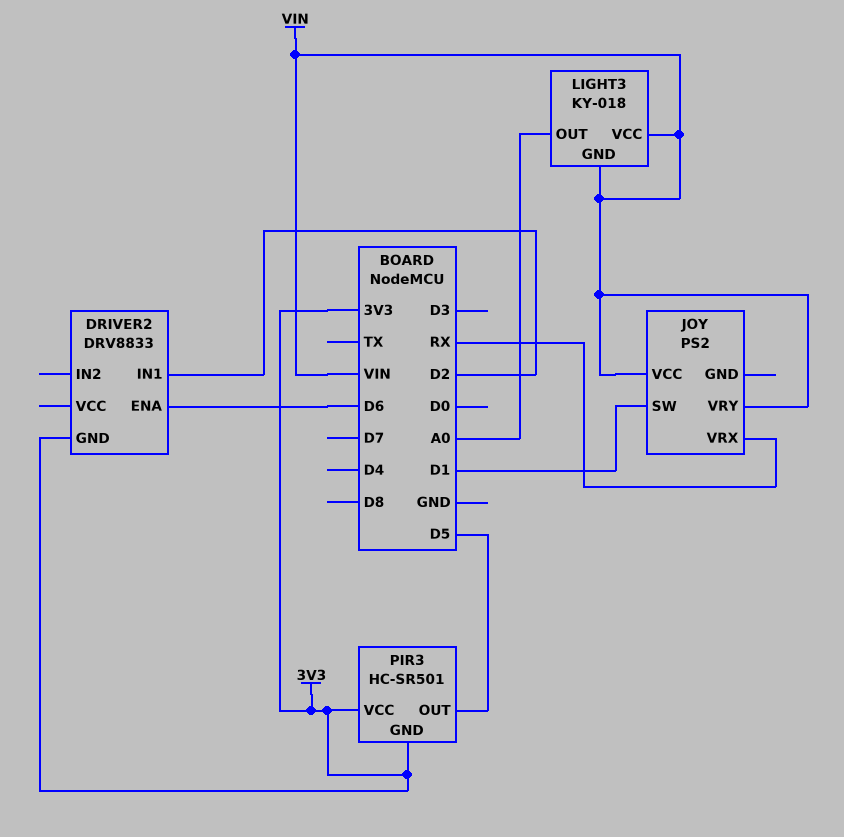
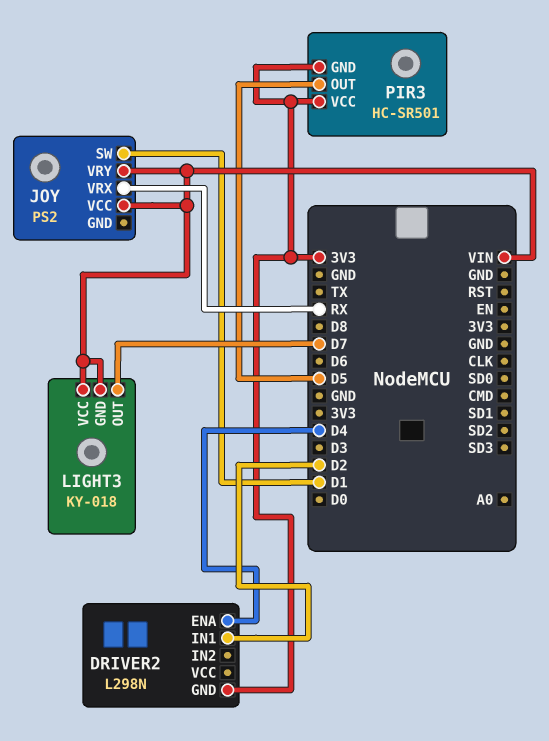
DRIVER2: DRV8833 -> L298N
DRIVER2 pin ENA: D6 -> D4
LIGHT3 pin OUT: A0 -> D7

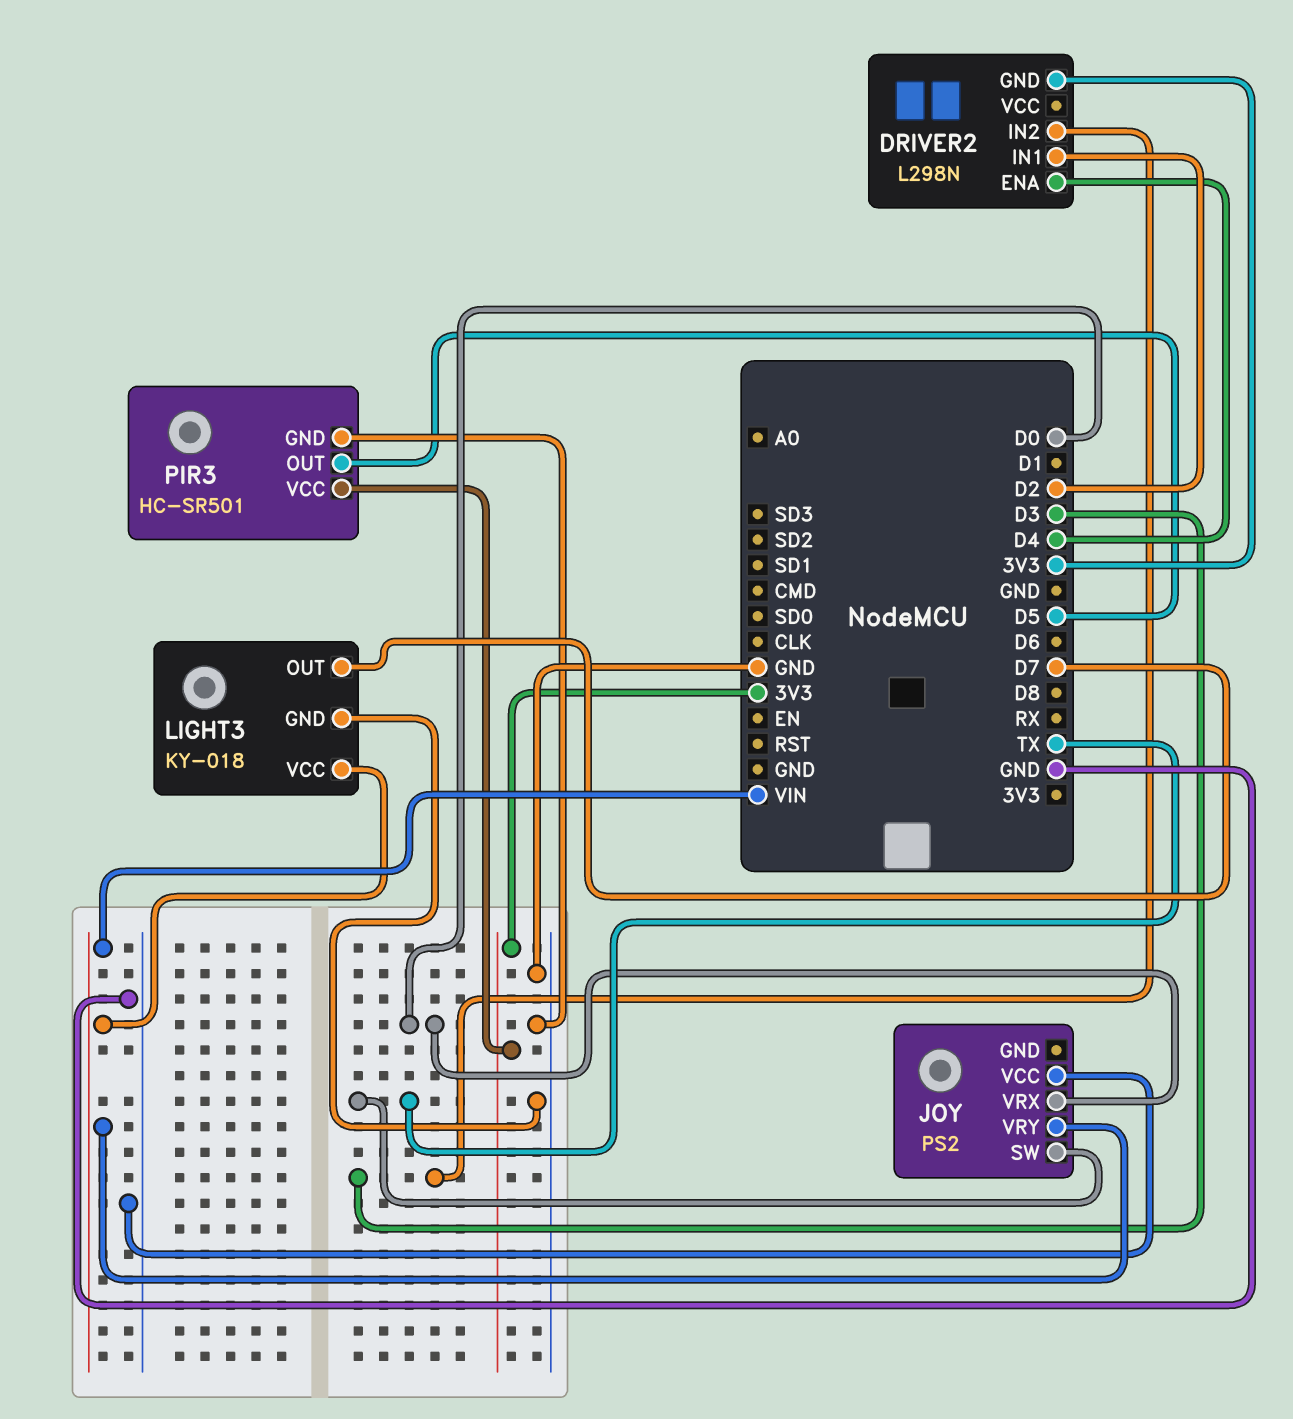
DRIVER2 pin IN2: none -> D3
JOY pin SW: D1 -> TX
JOY pin VCC: VIN -> GND
JOY pin VRX: RX -> D0
LIGHT3 pin GND: VIN -> GND
PIR3 pin GND: 3V3 -> GND

